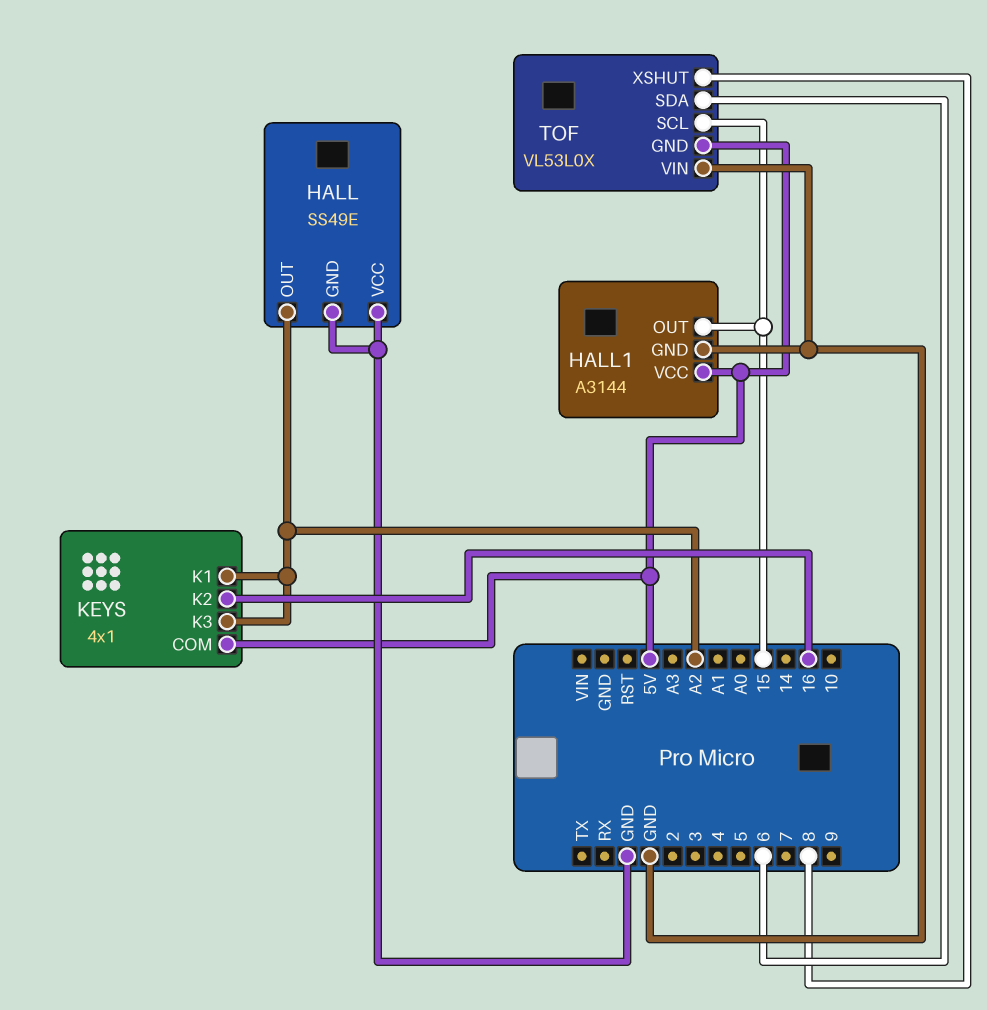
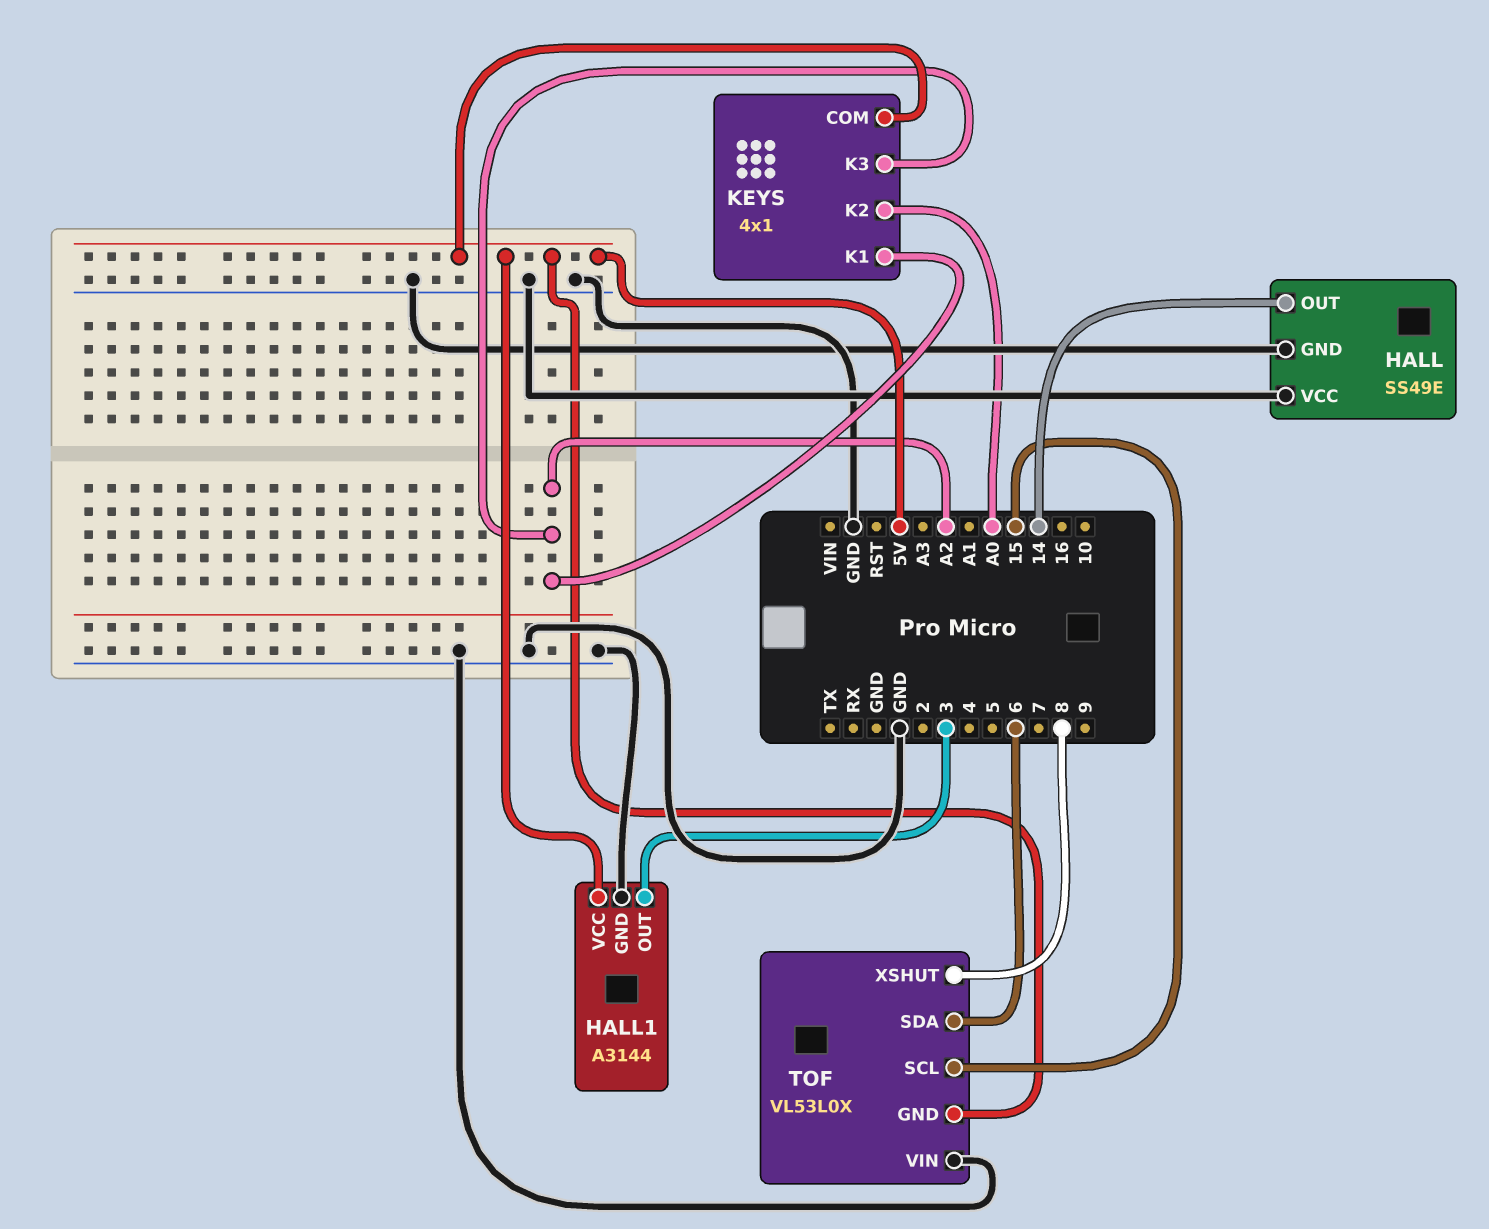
HALL pin OUT: A2 -> 14
HALL1 pin OUT: 15 -> 3
KEYS pin K2: 16 -> A0

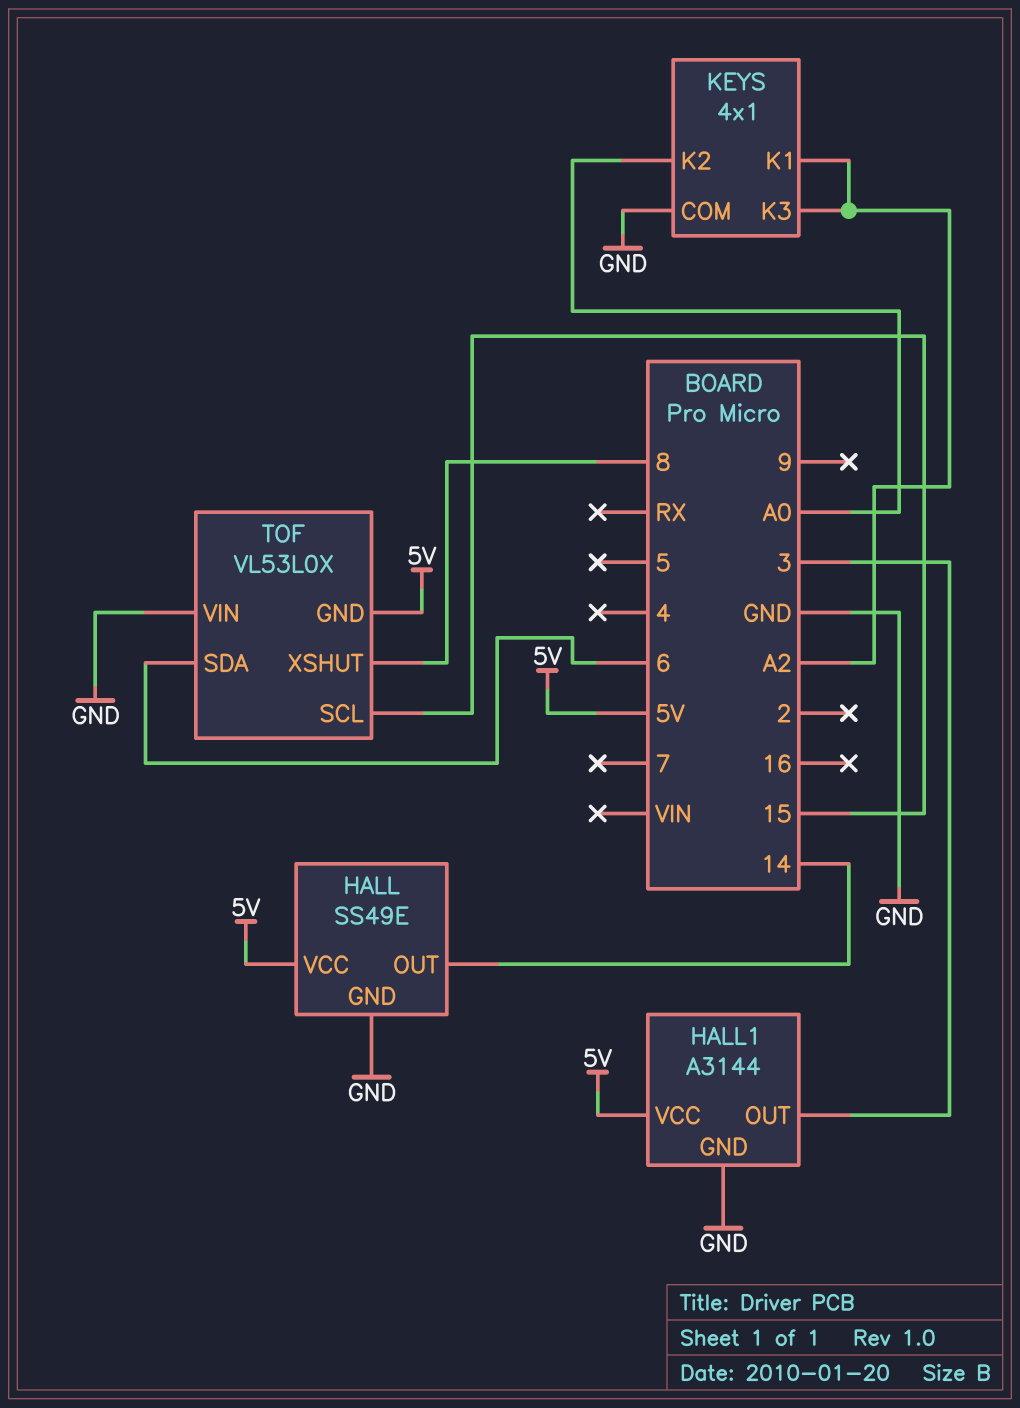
HALL pin VCC: GND -> 5V
KEYS pin COM: 5V -> GND

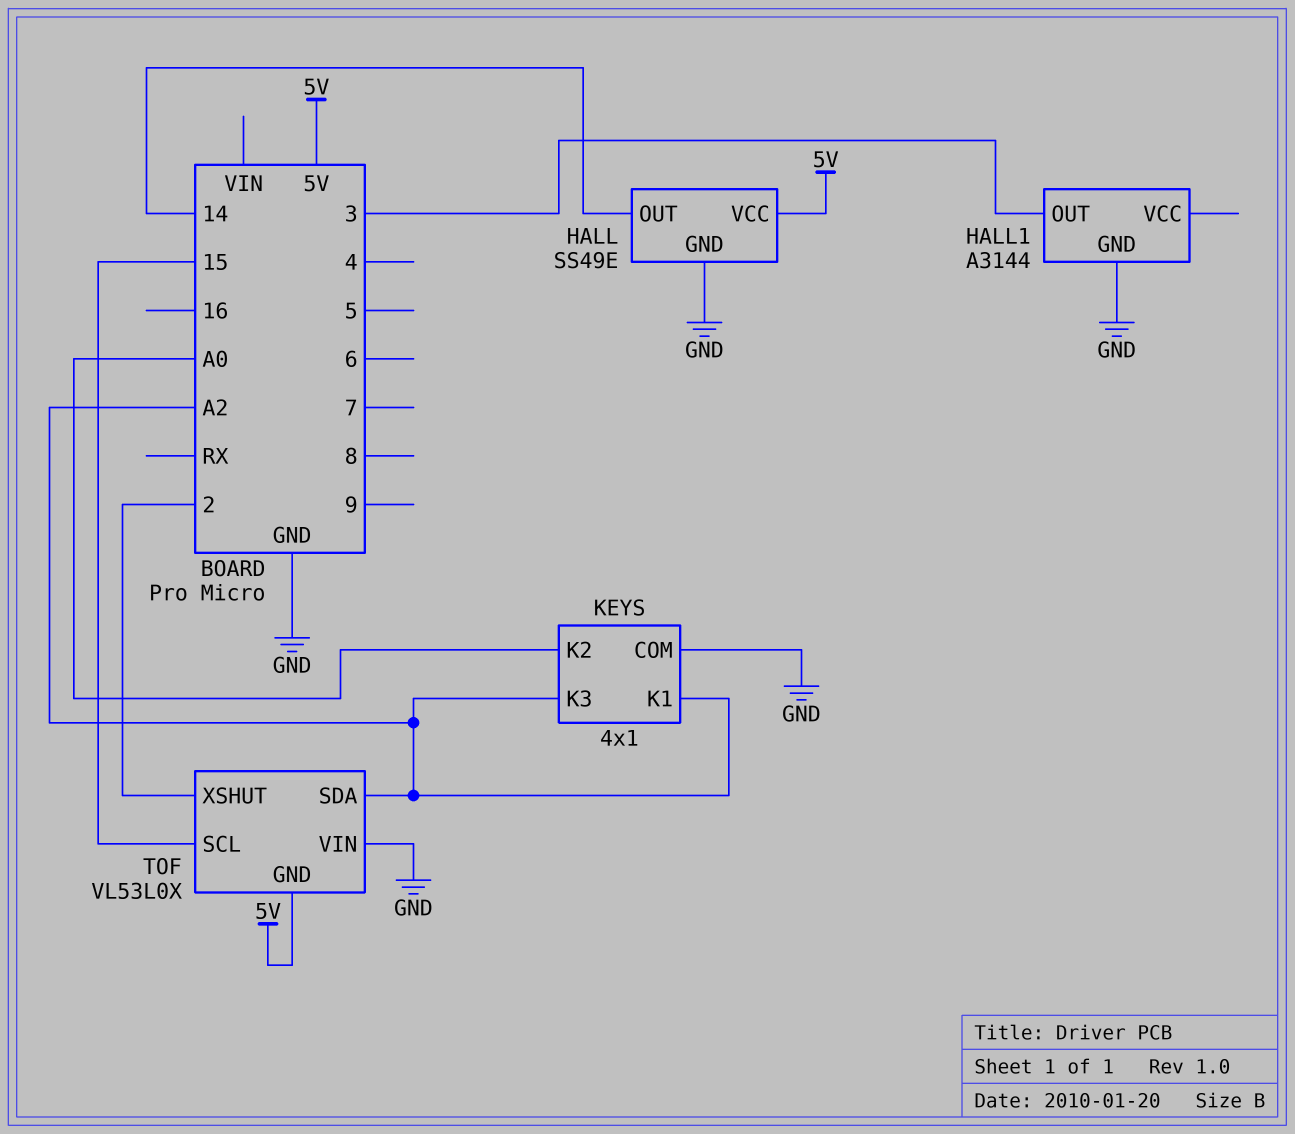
HALL1 pin VCC: 5V -> none
TOF pin SDA: 6 -> A2
TOF pin XSHUT: 8 -> 2

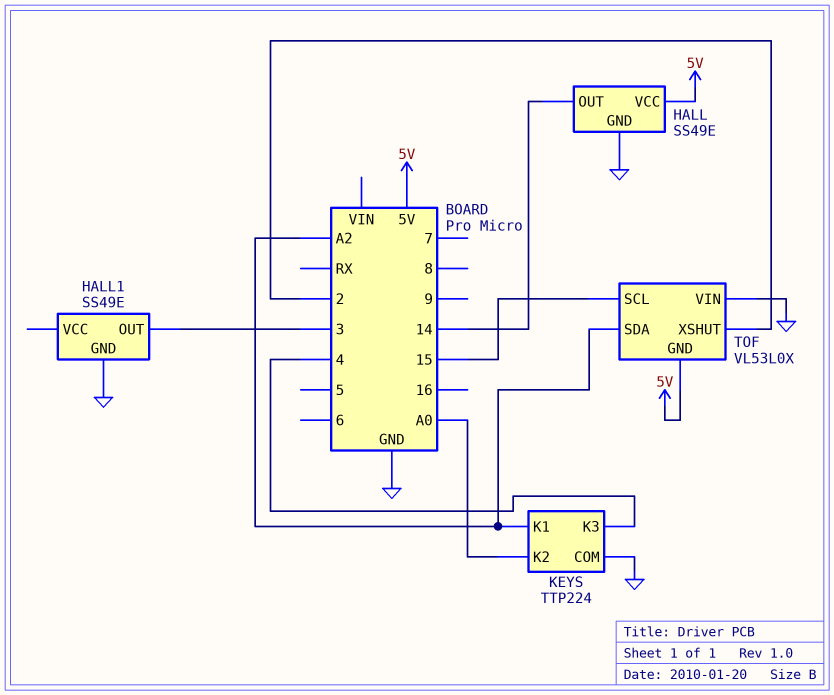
HALL1: A3144 -> SS49E
KEYS: 4x1 -> TTP224
KEYS pin K3: A2 -> 4

